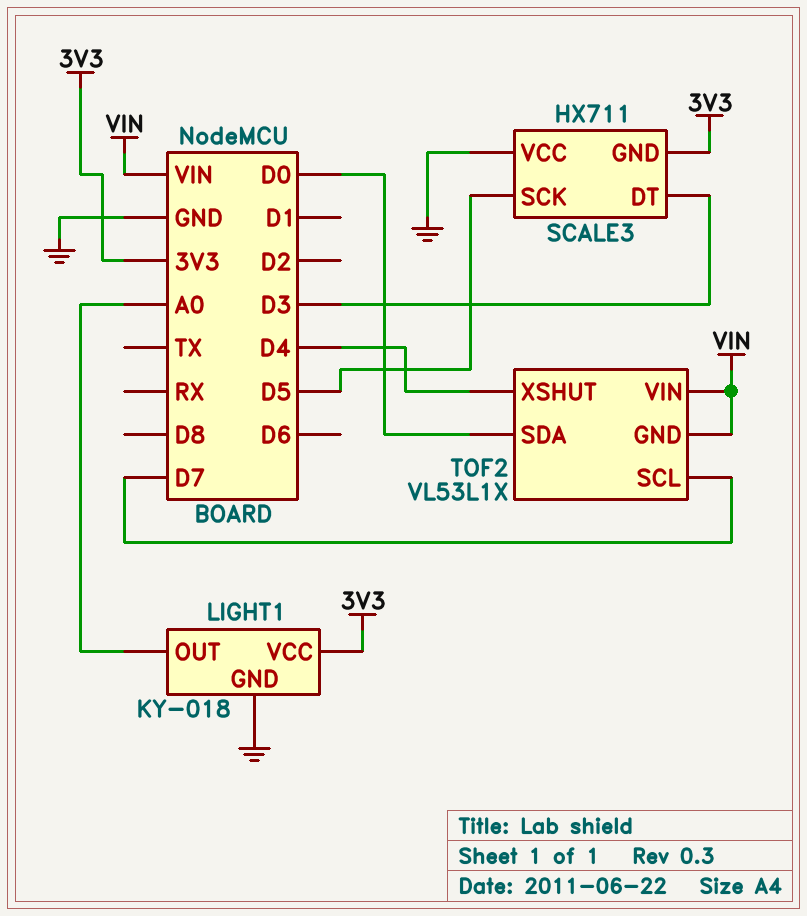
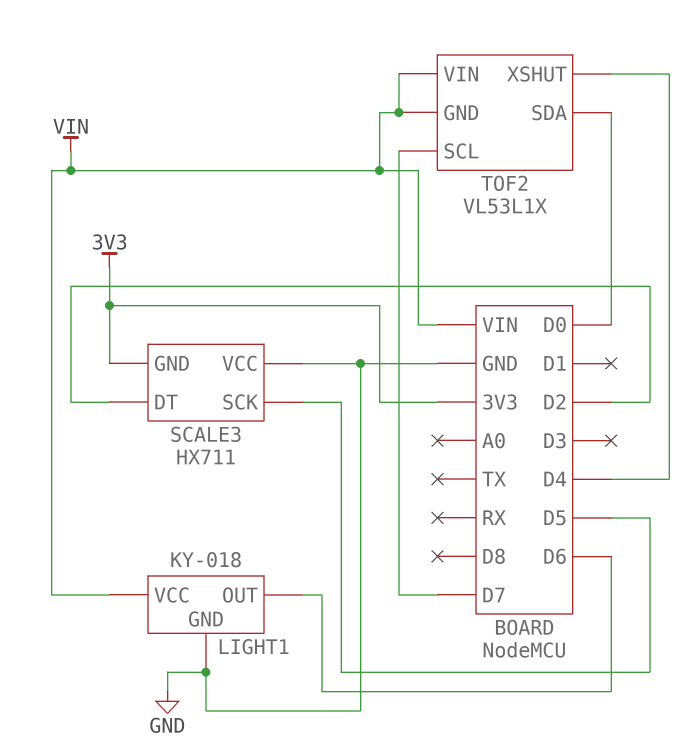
LIGHT1 pin OUT: A0 -> D6
LIGHT1 pin VCC: 3V3 -> VIN
SCALE3 pin DT: D3 -> D2

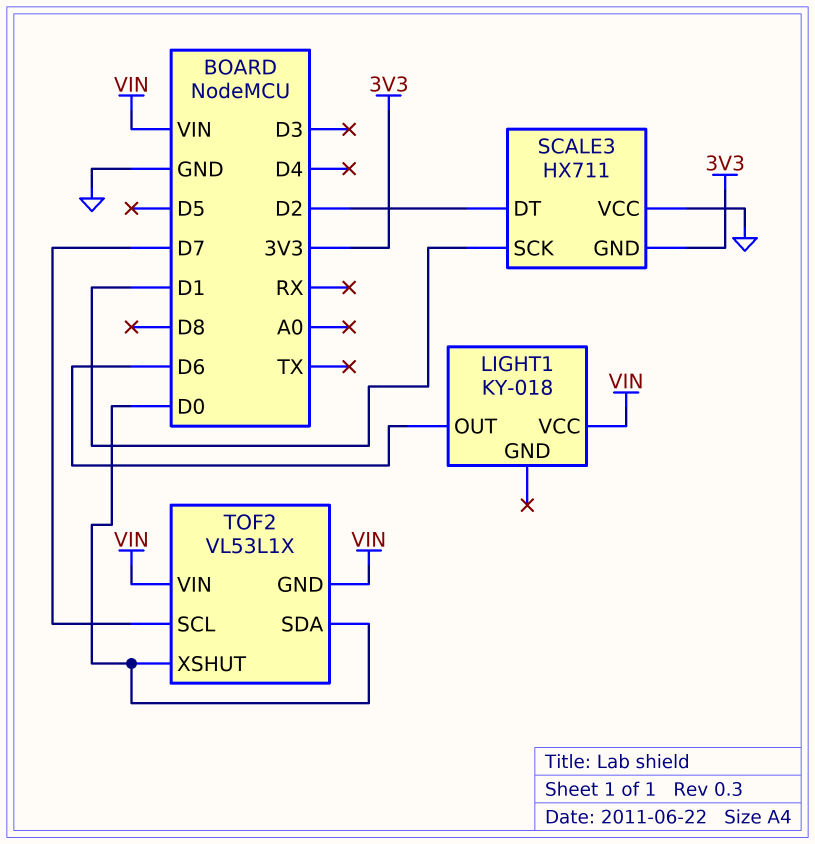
LIGHT1 pin GND: GND -> none
SCALE3 pin SCK: D5 -> D1
TOF2 pin XSHUT: D4 -> D0

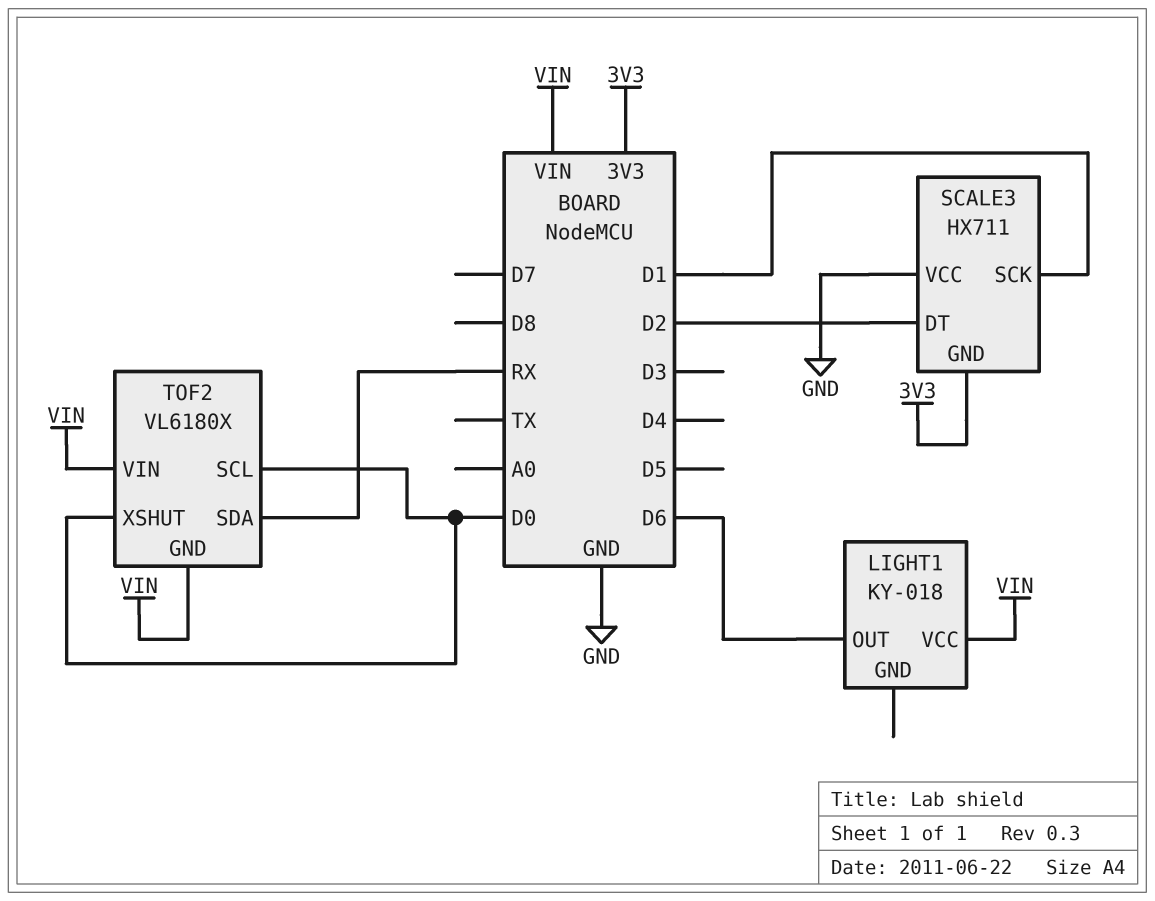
TOF2: VL53L1X -> VL6180X
TOF2 pin SCL: D7 -> D0
TOF2 pin SDA: D0 -> RX

